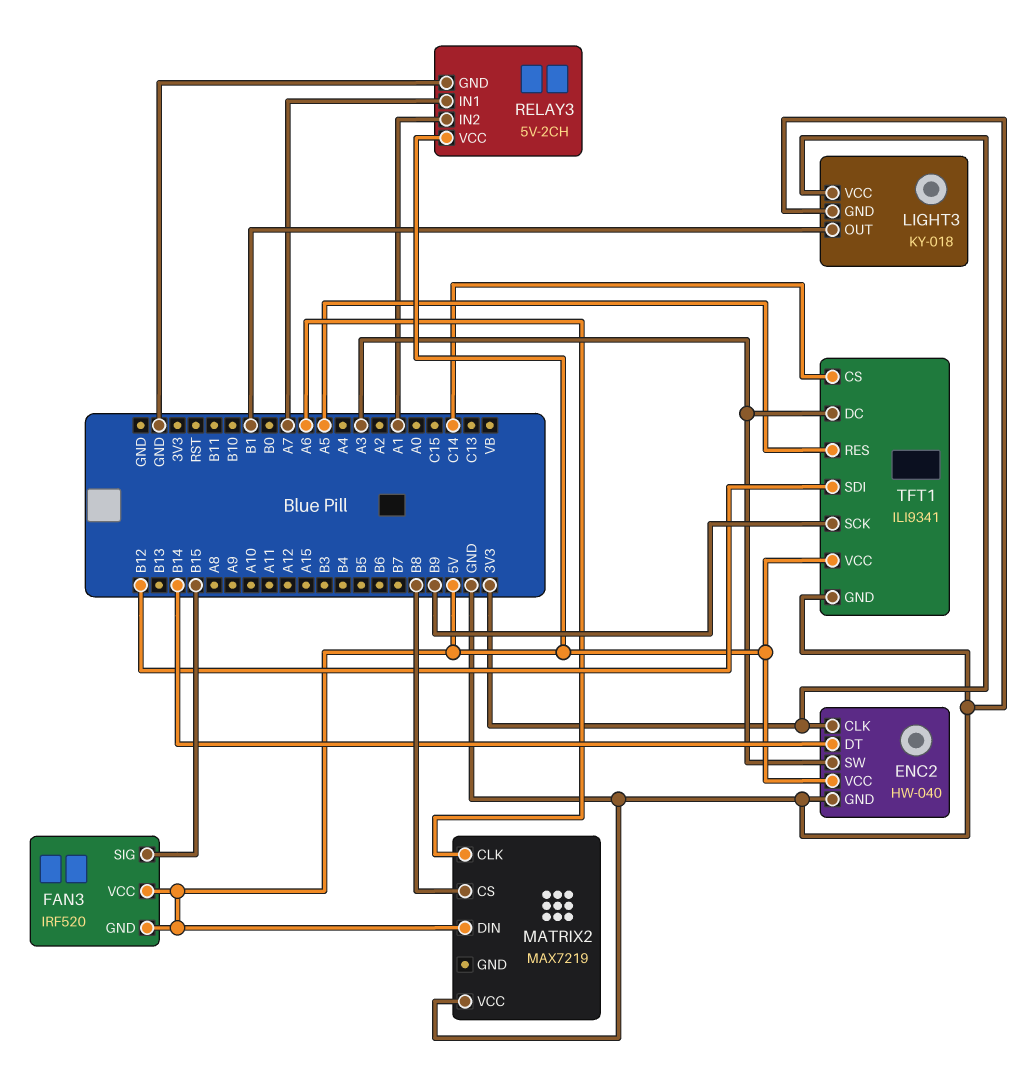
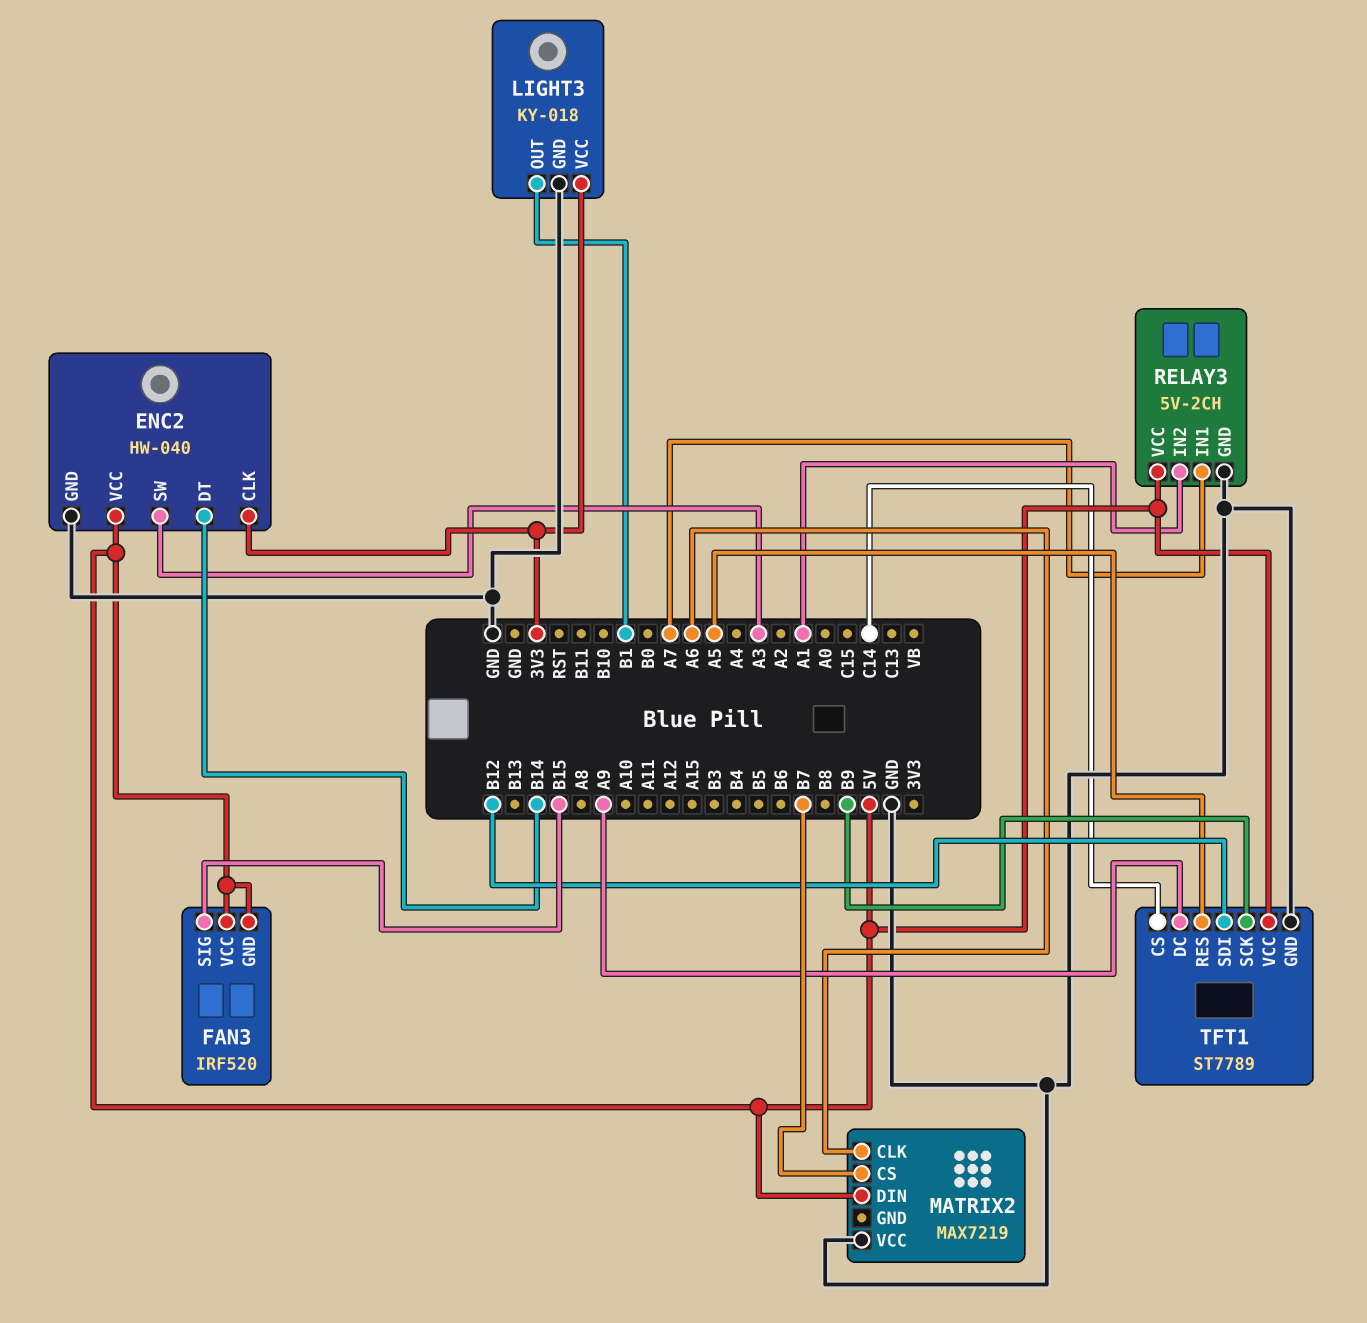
MATRIX2 pin CS: B8 -> B7
TFT1: ILI9341 -> ST7789
TFT1 pin DC: A3 -> A9

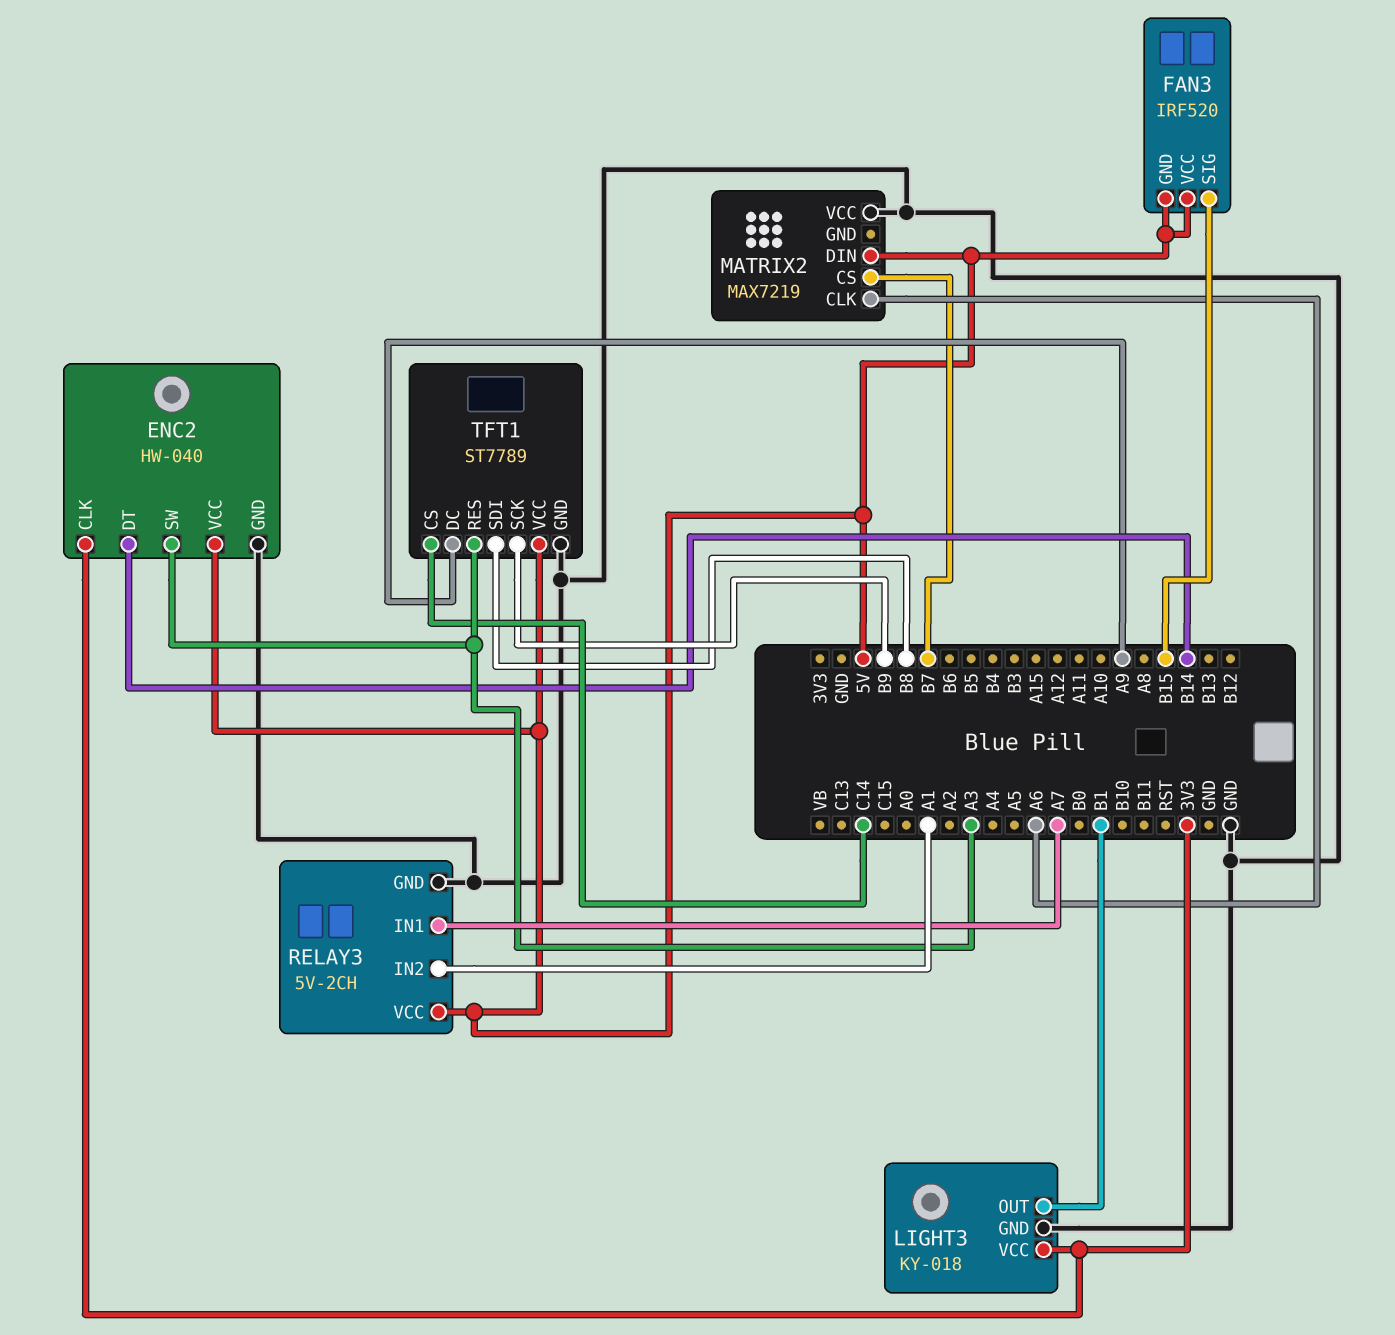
TFT1 pin RES: A5 -> A3
TFT1 pin SDI: B12 -> B8

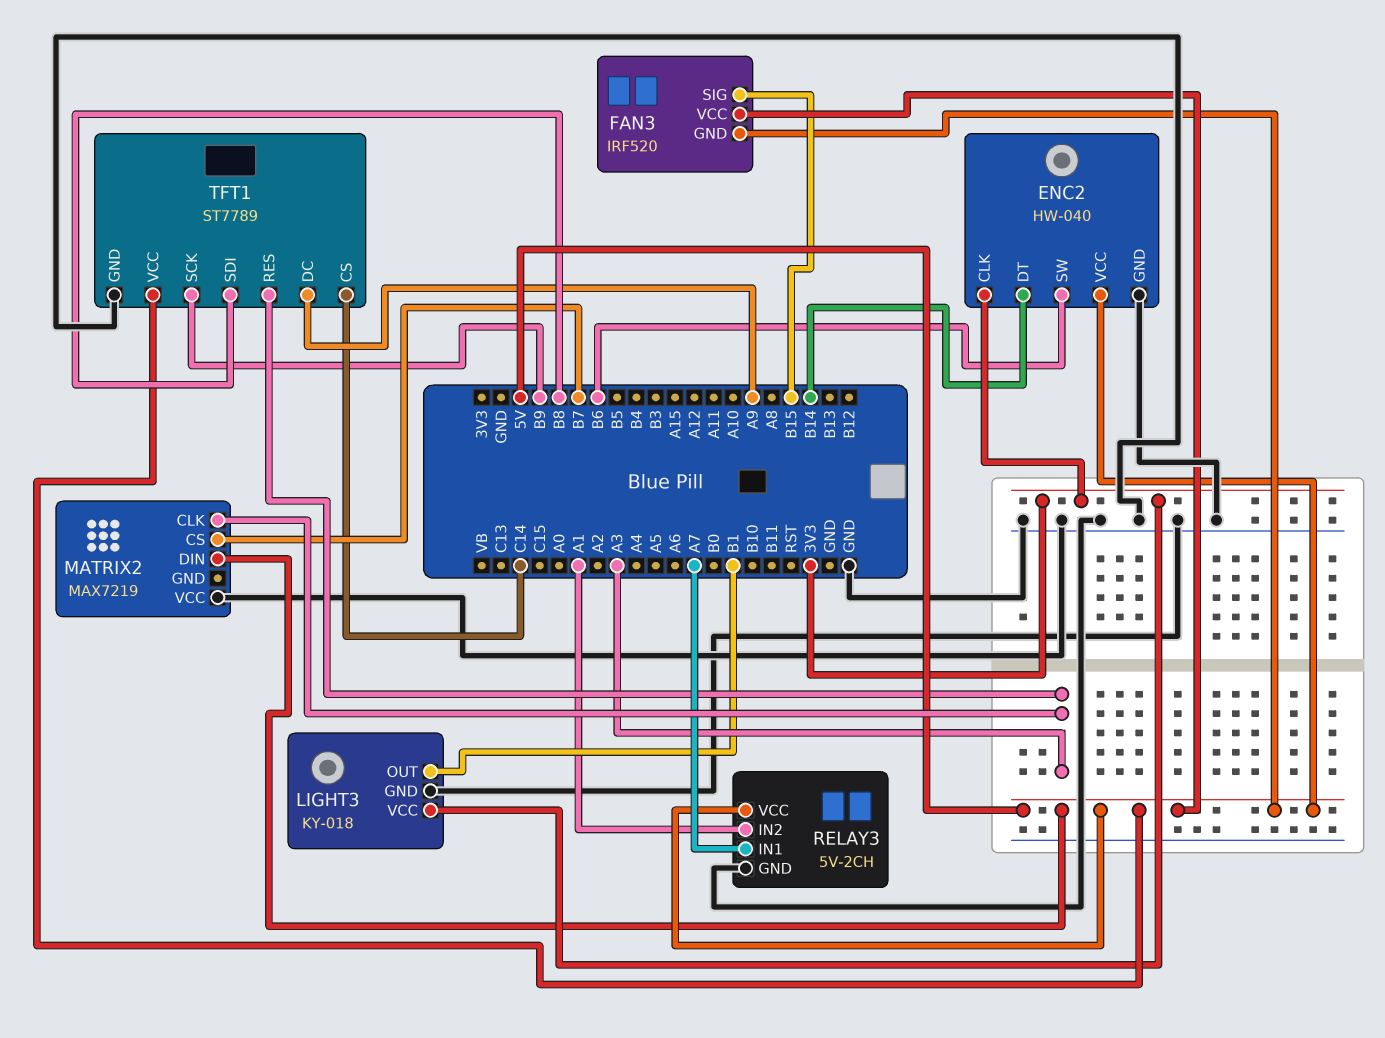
ENC2 pin SW: A3 -> B6
MATRIX2 pin CLK: A6 -> A3

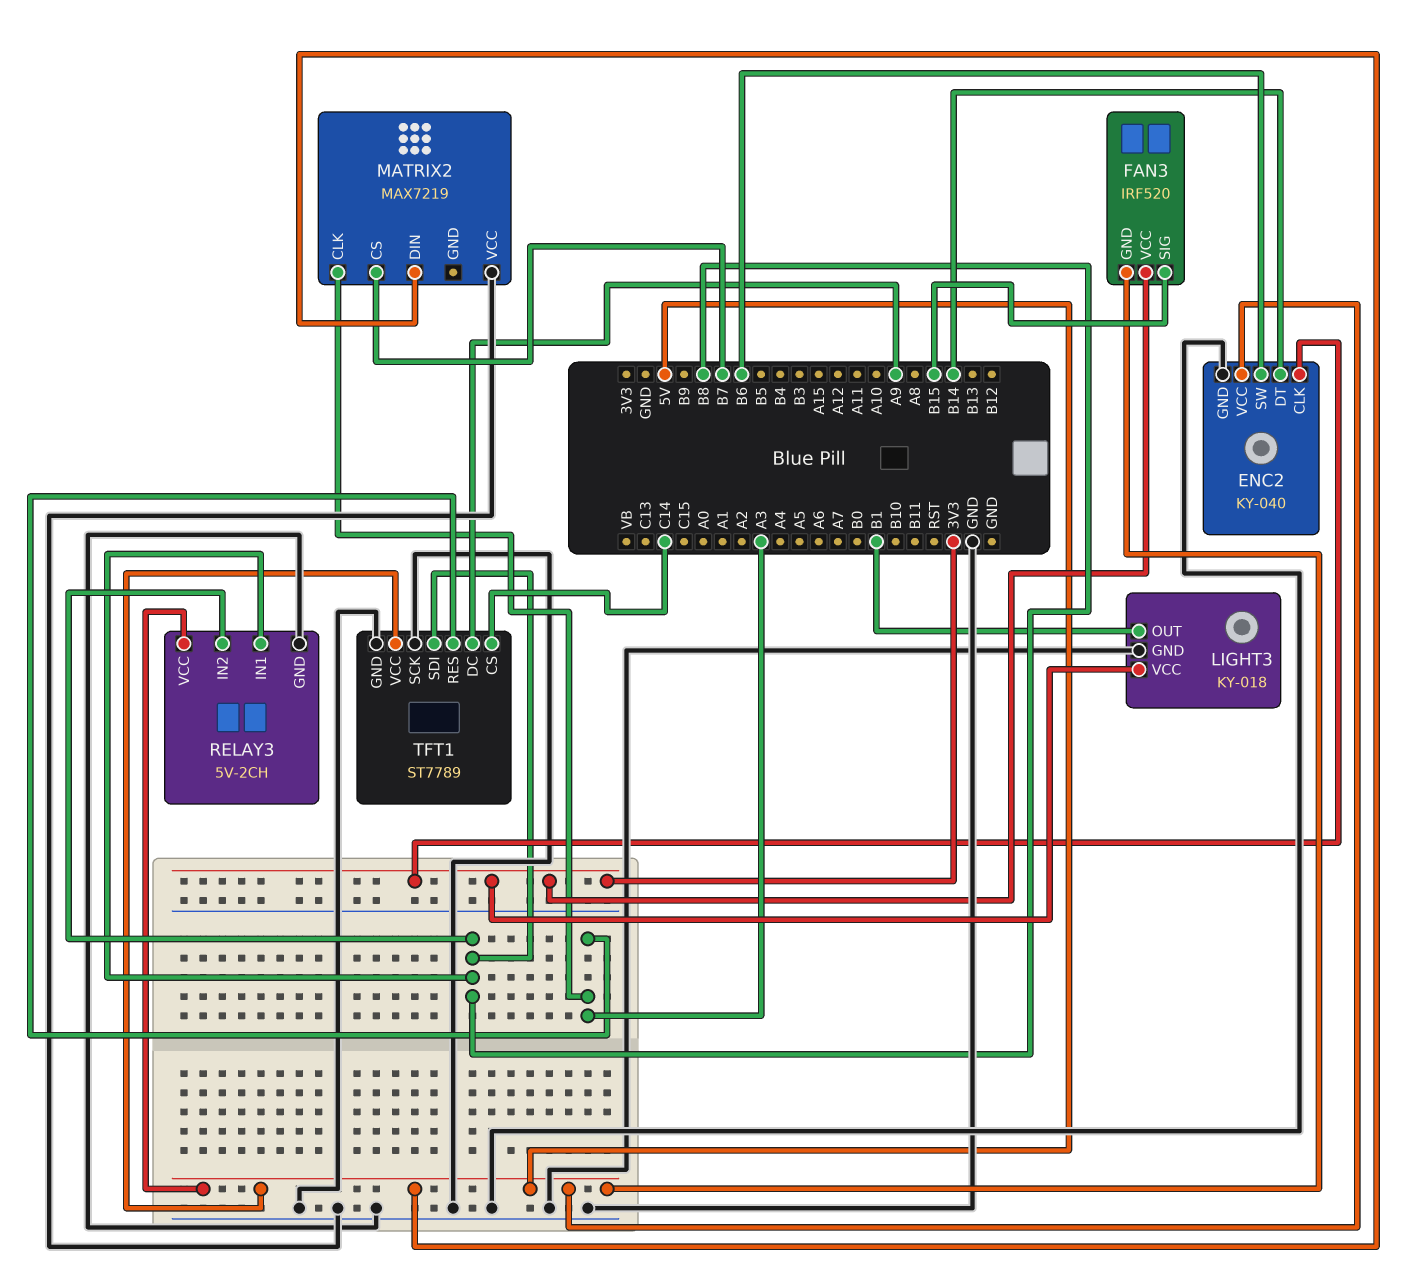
ENC2: HW-040 -> KY-040
FAN3 pin VCC: 5V -> 3V3
RELAY3 pin IN1: A7 -> B8
RELAY3 pin IN2: A1 -> B8
TFT1 pin SCK: B9 -> GND

